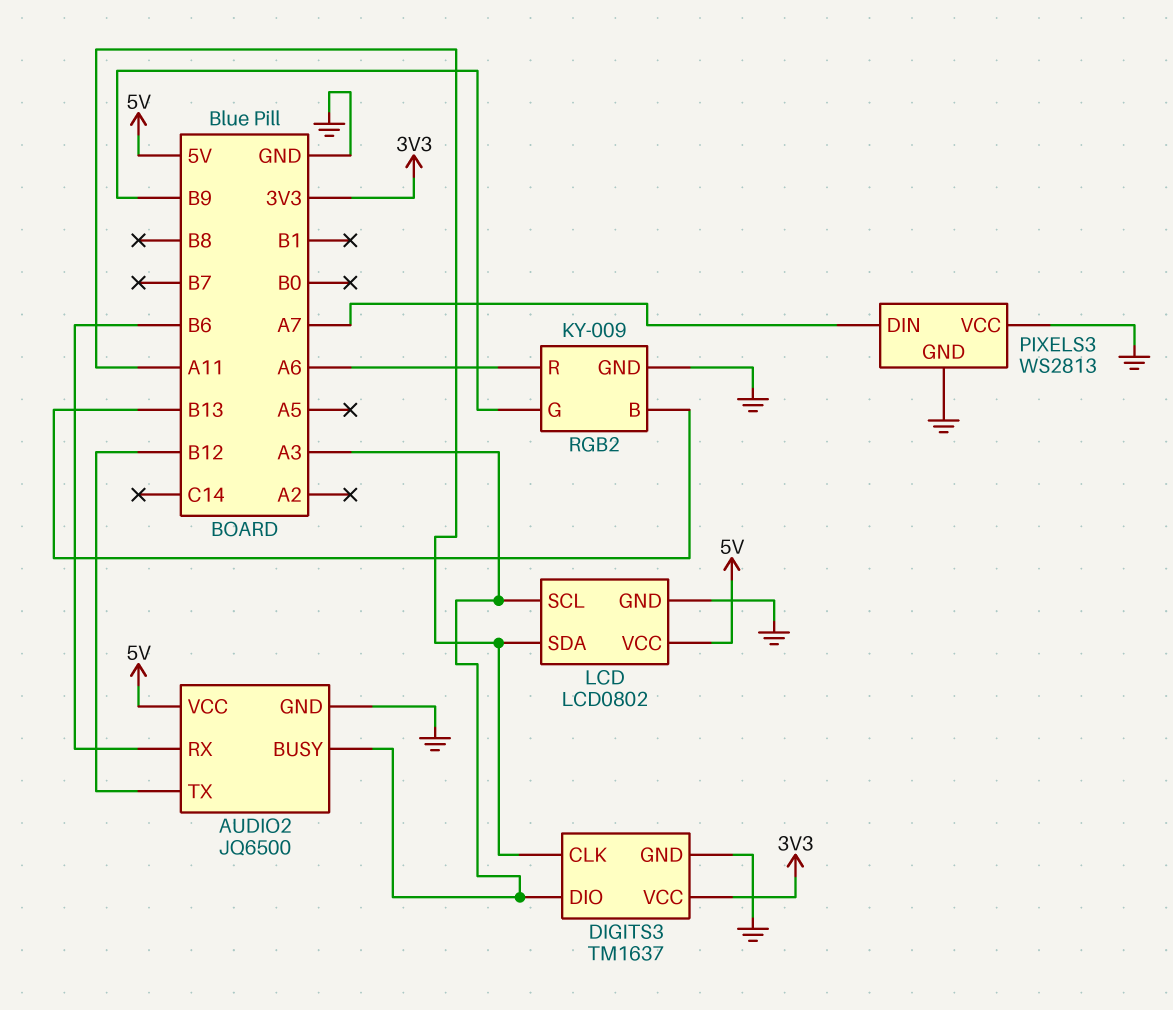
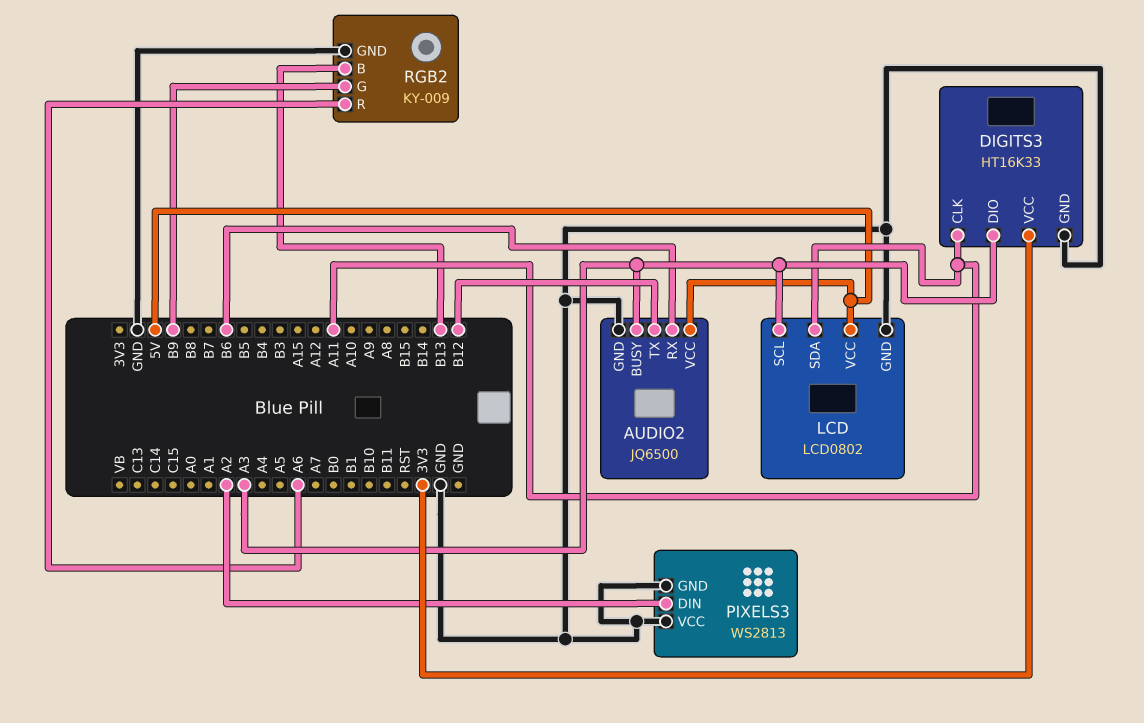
DIGITS3: TM1637 -> HT16K33
PIXELS3 pin DIN: A7 -> A2

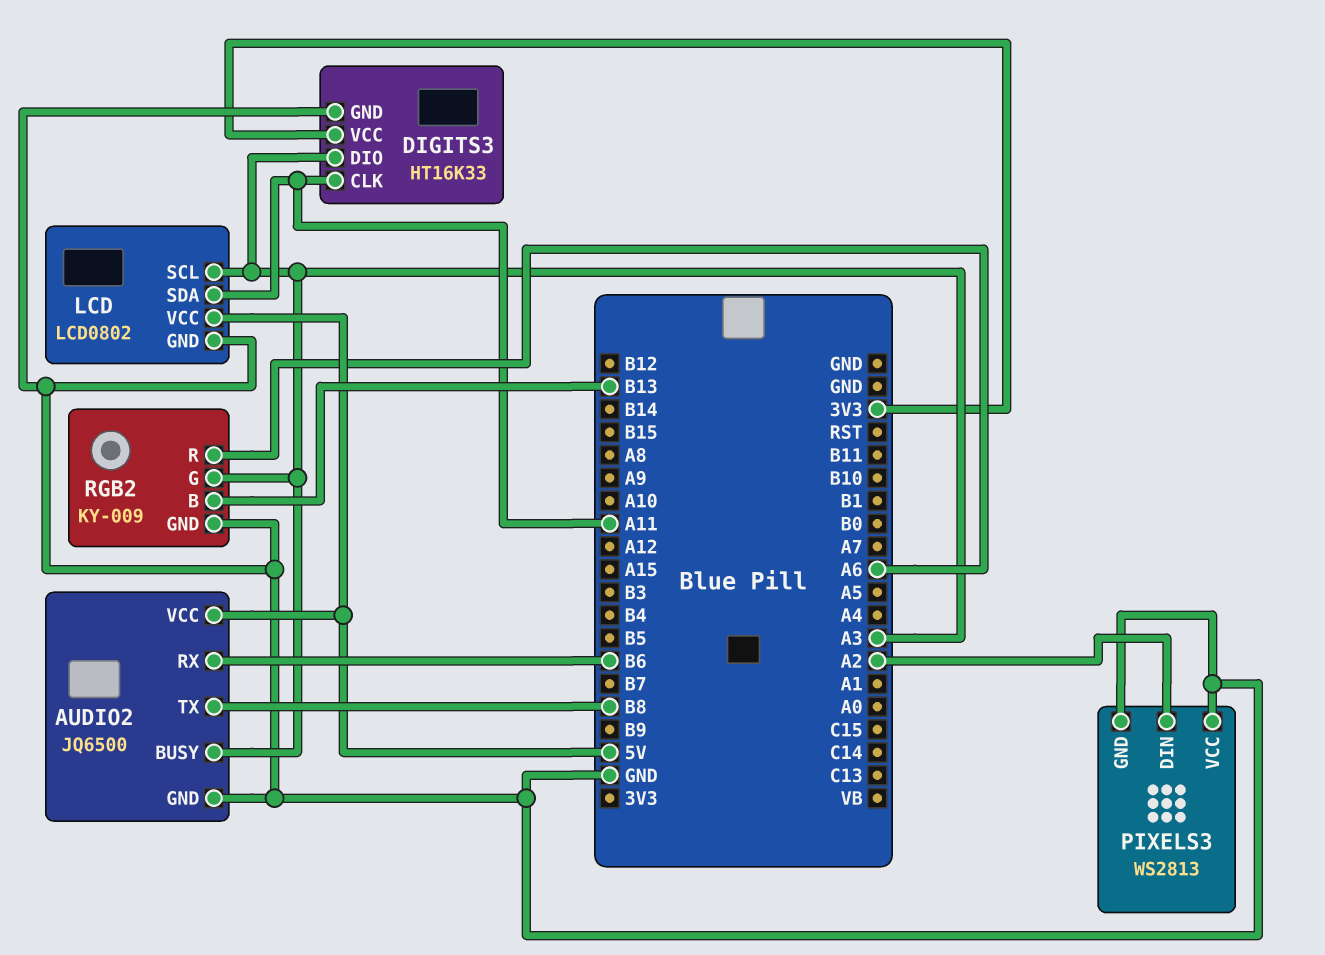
AUDIO2 pin TX: B12 -> B8
RGB2 pin G: B9 -> A3

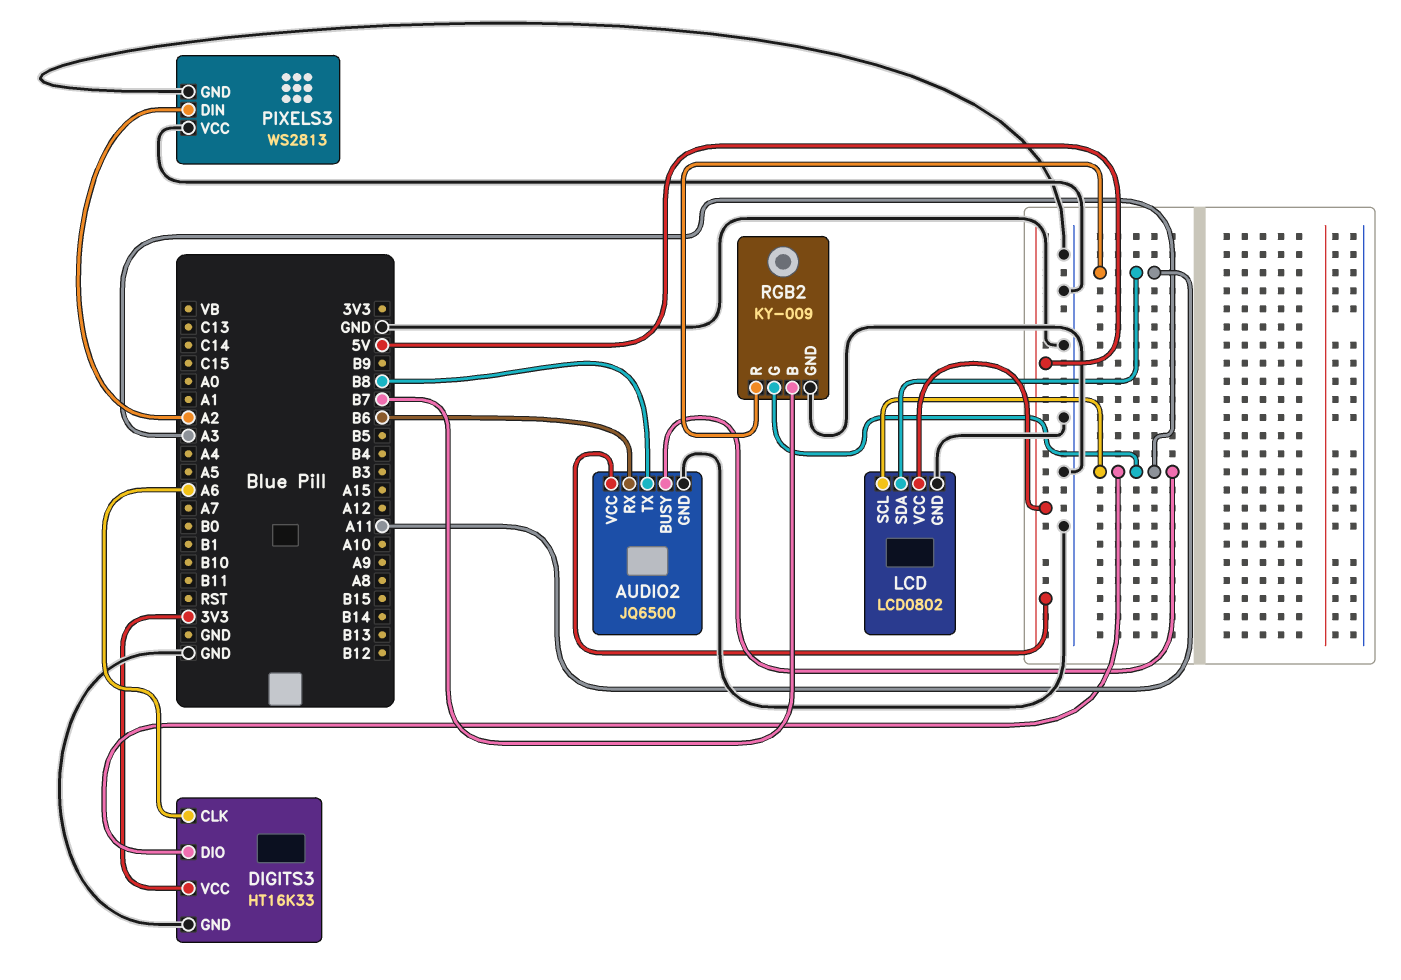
DIGITS3 pin CLK: A11 -> A6
RGB2 pin B: B13 -> B7
RGB2 pin R: A6 -> A11

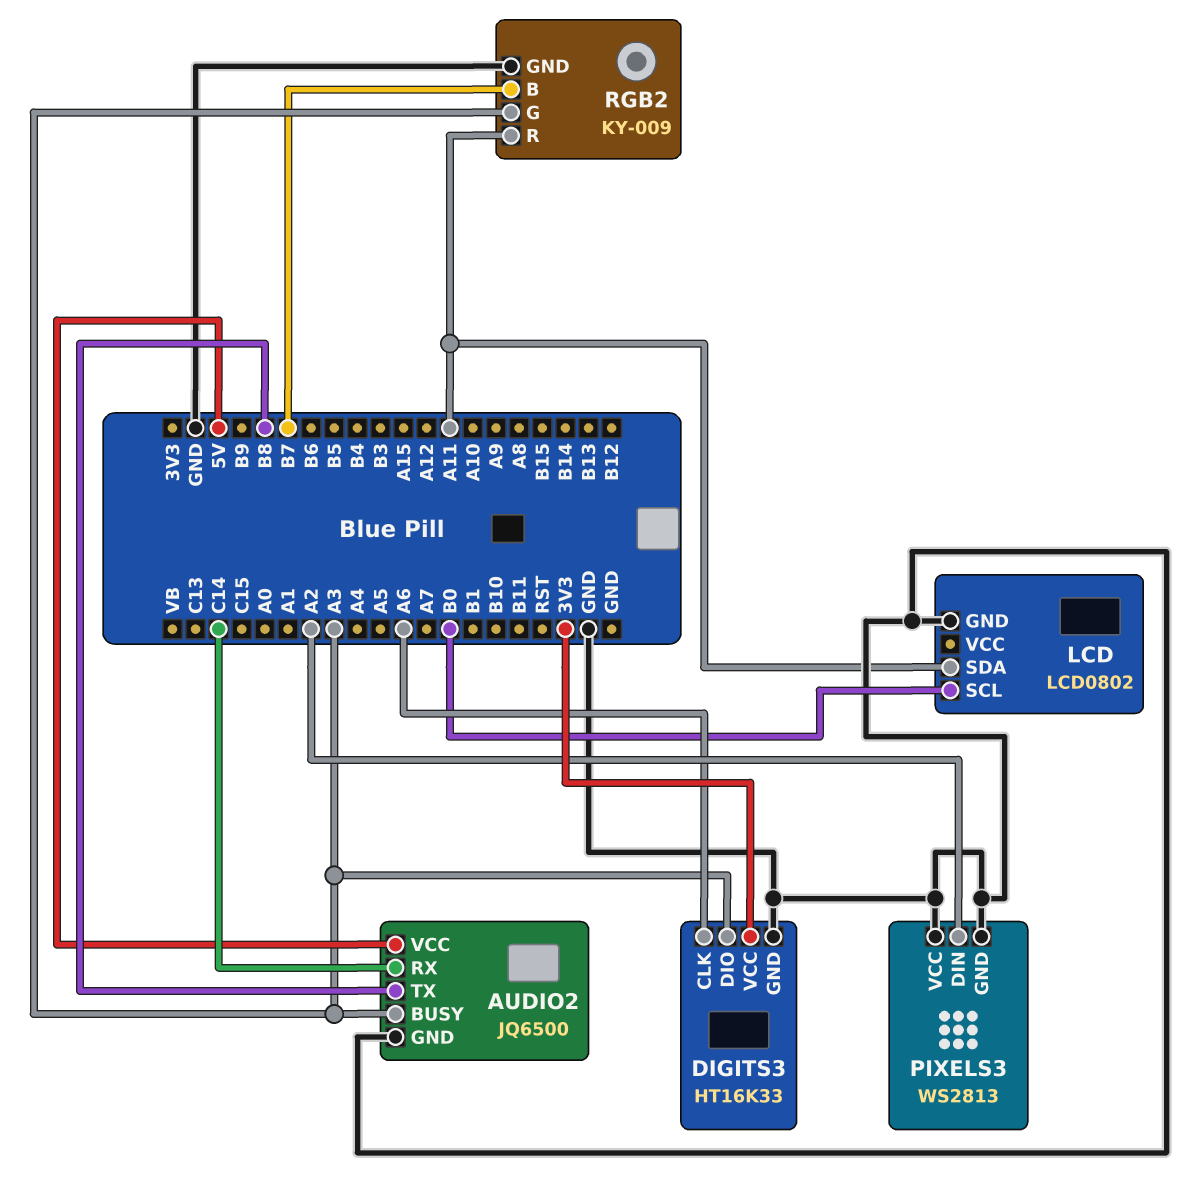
AUDIO2 pin RX: B6 -> C14
LCD pin SCL: A3 -> B0
LCD pin VCC: 5V -> none

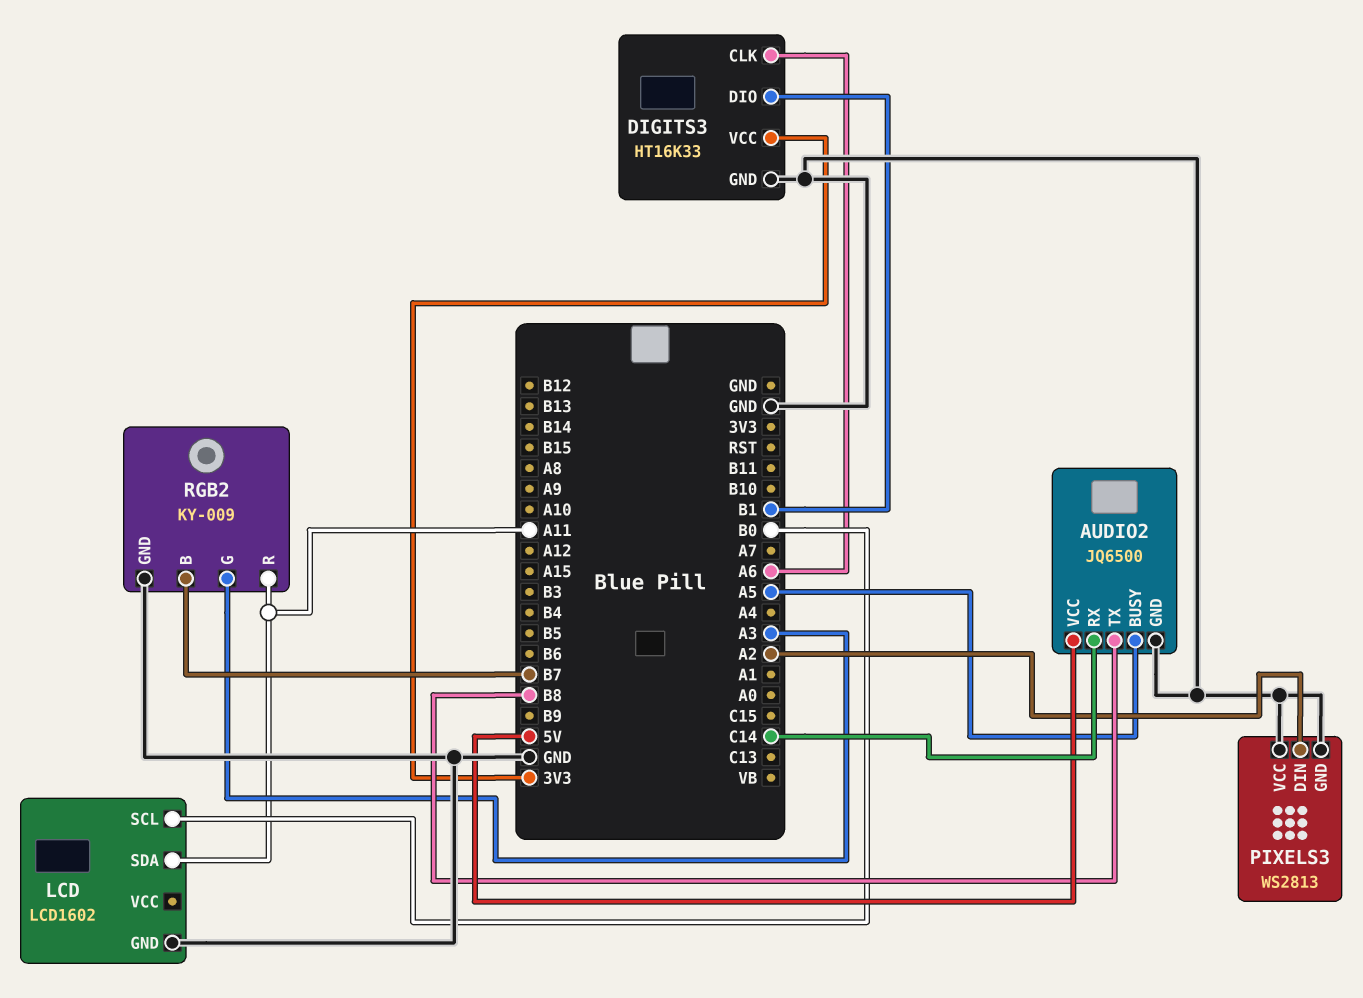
AUDIO2 pin BUSY: A3 -> A5
DIGITS3 pin DIO: A3 -> B1
LCD: LCD0802 -> LCD1602

